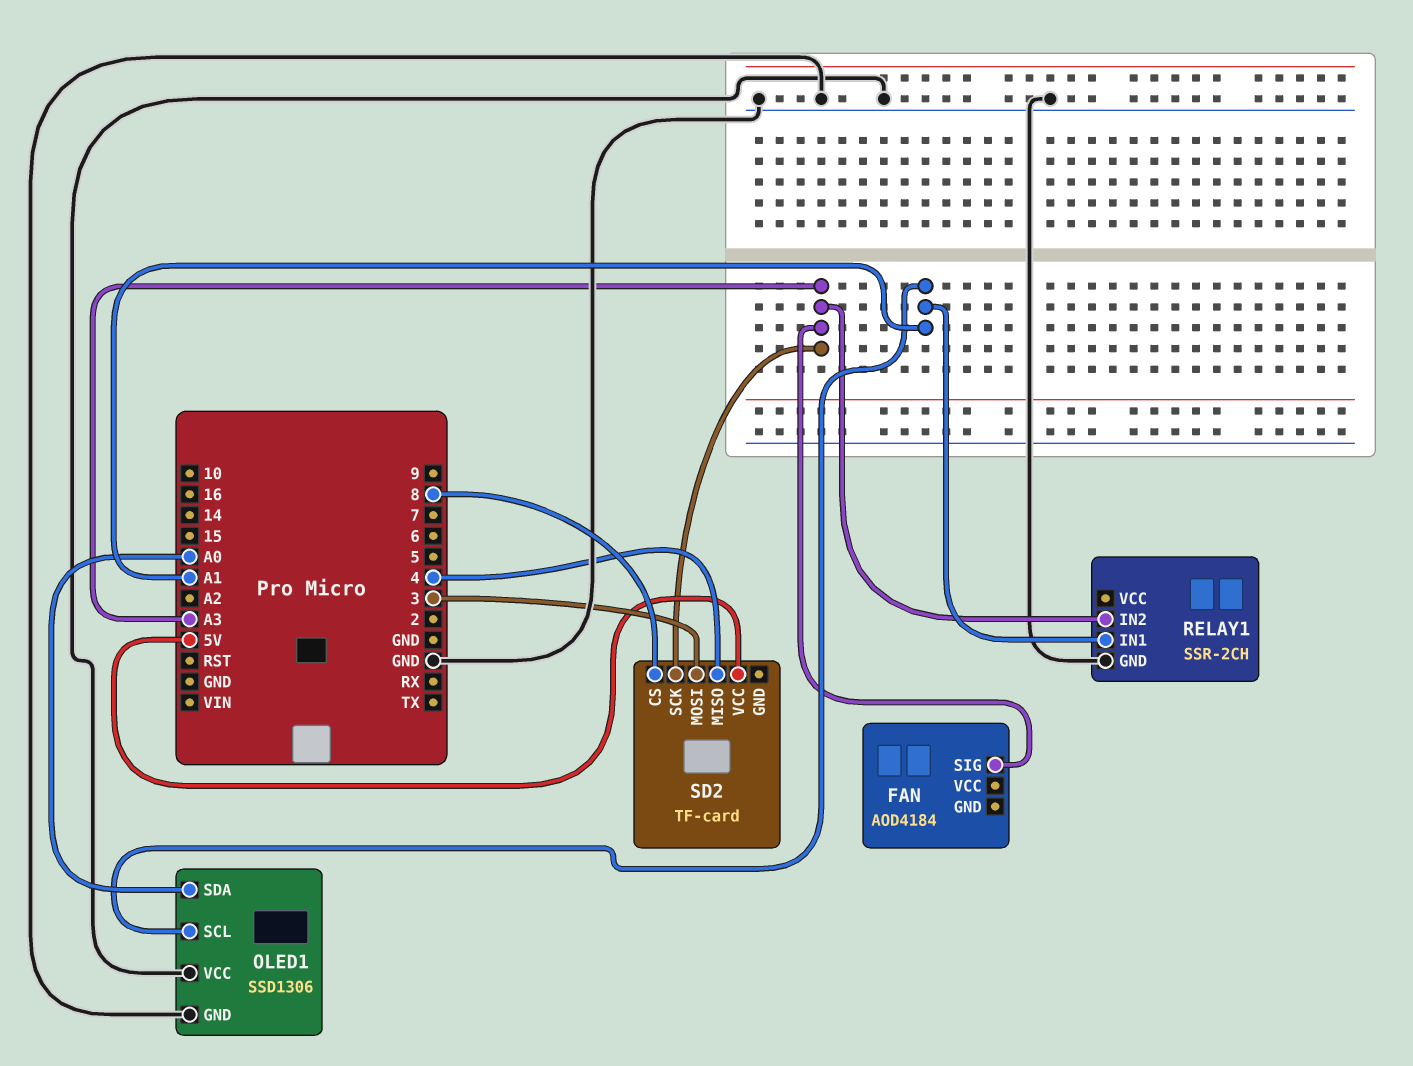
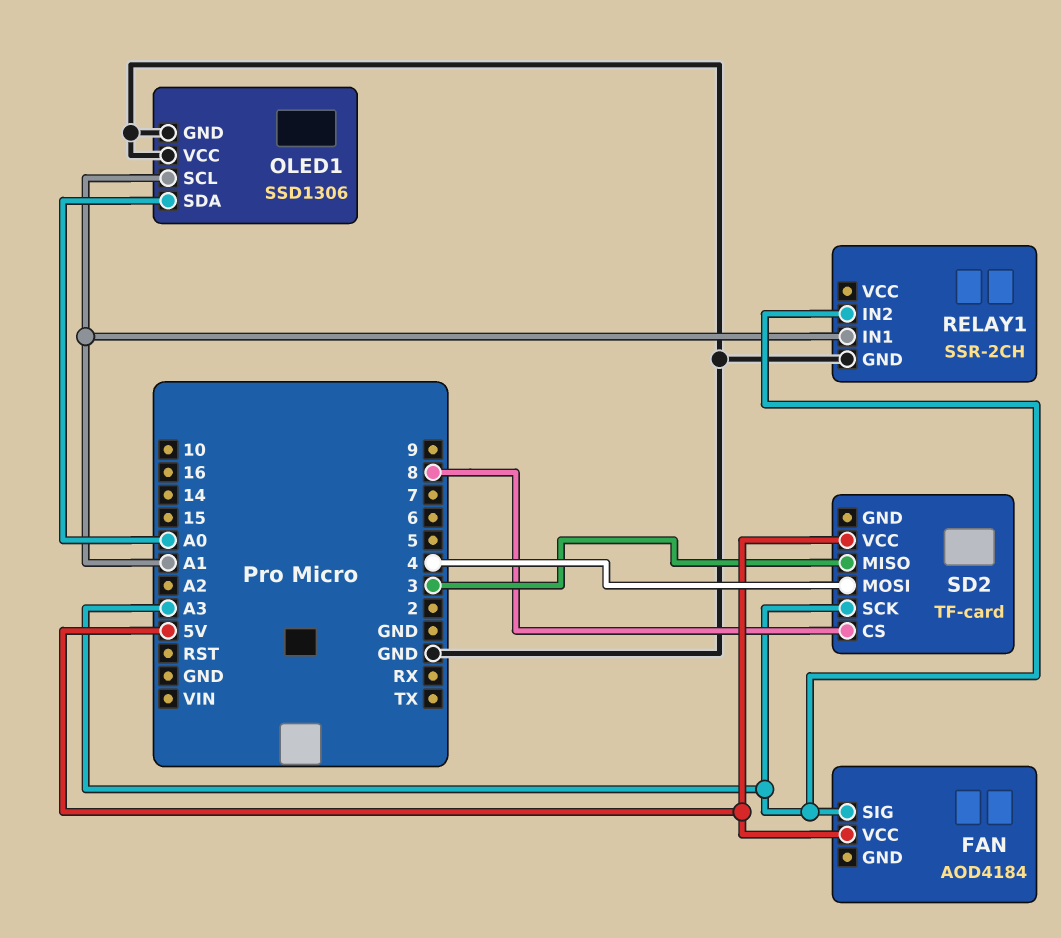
FAN pin VCC: none -> 5V
SD2 pin MISO: 4 -> 3
SD2 pin MOSI: 3 -> 4

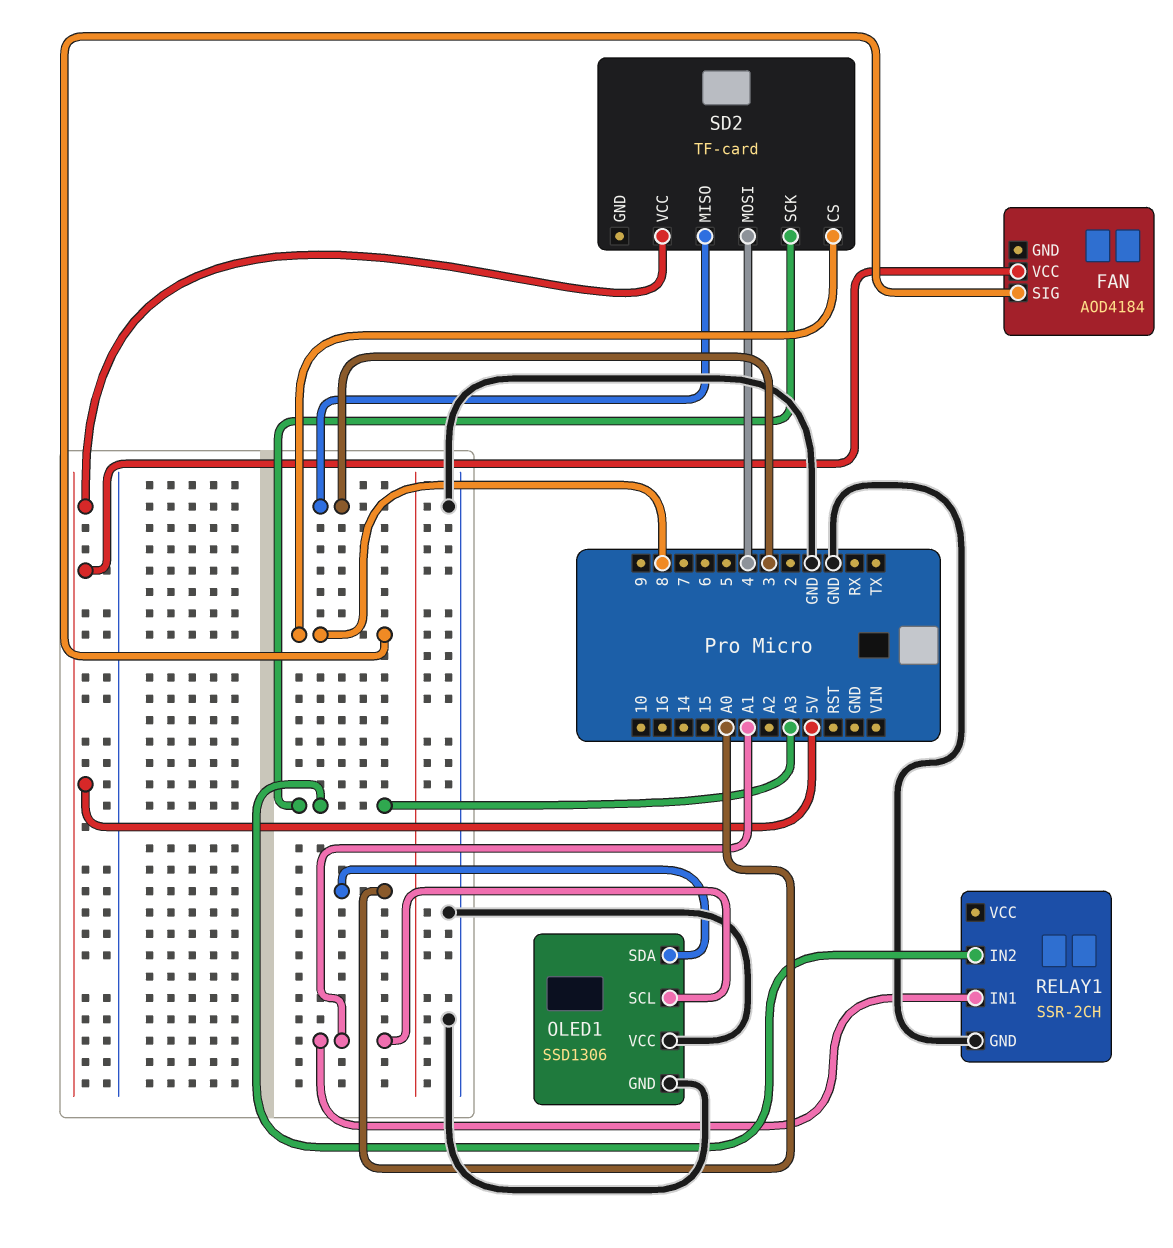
FAN pin SIG: A3 -> 8

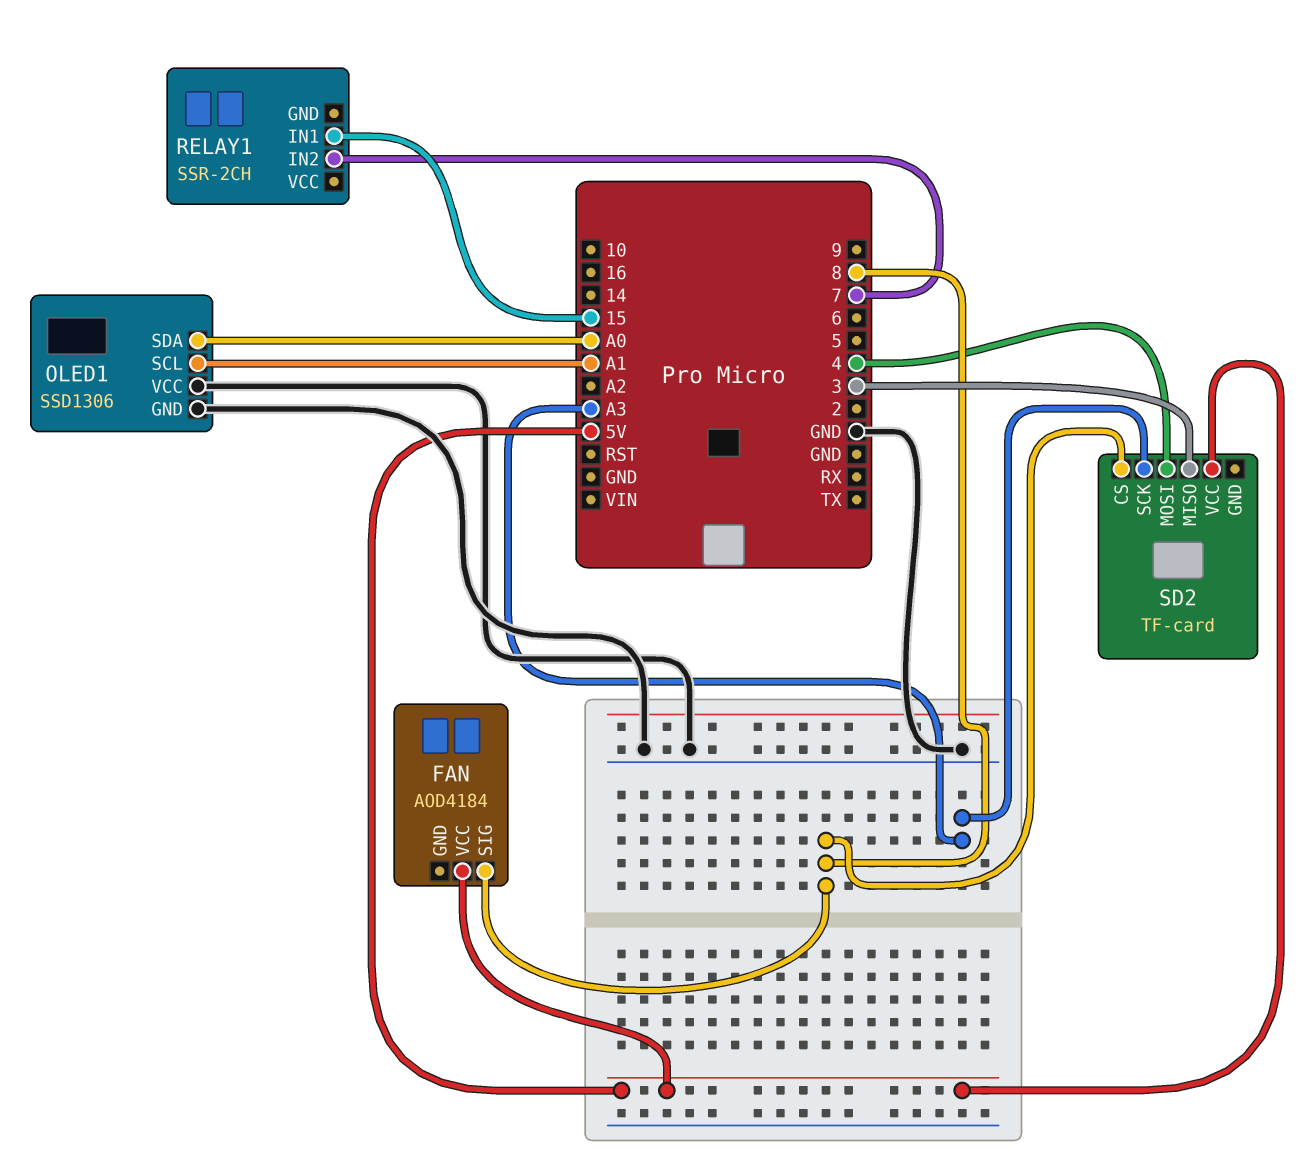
RELAY1 pin GND: GND -> none
RELAY1 pin IN1: A1 -> 15
RELAY1 pin IN2: A3 -> 7

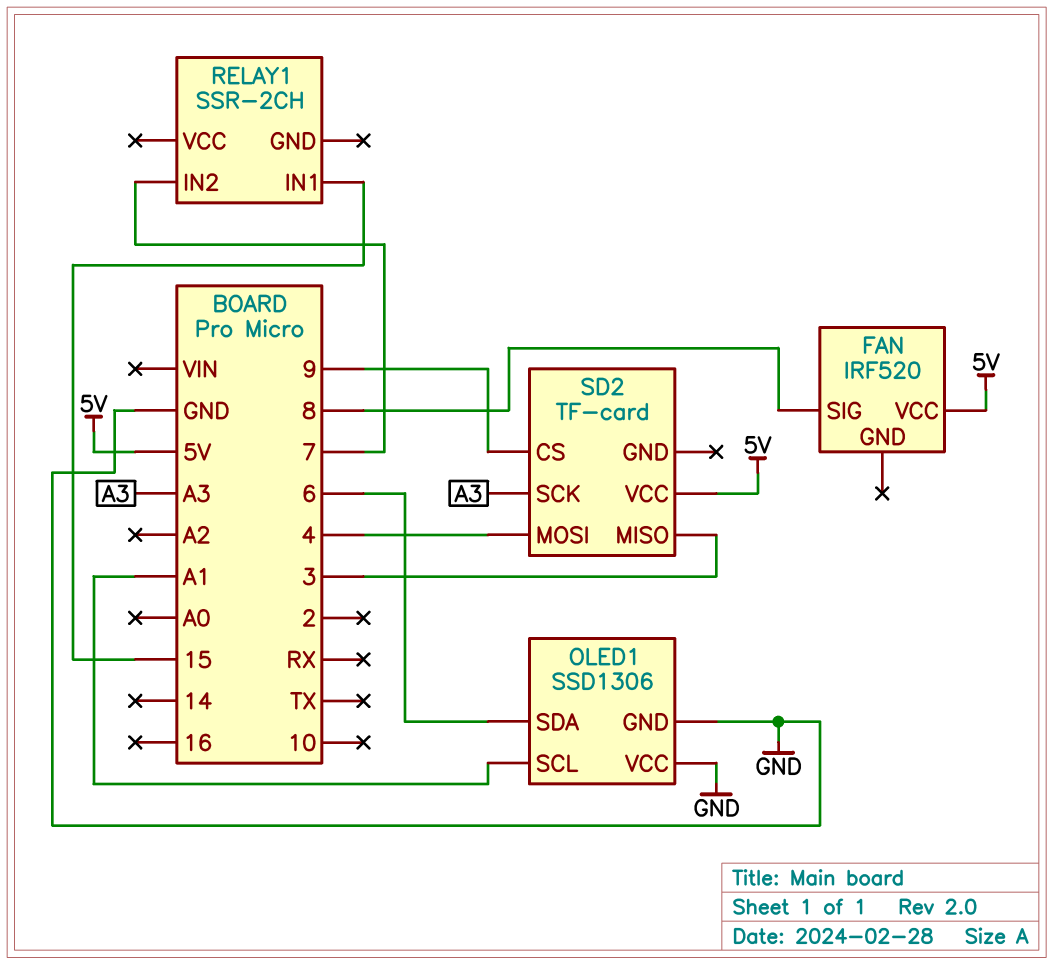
FAN: AOD4184 -> IRF520
OLED1 pin SDA: A0 -> 6
SD2 pin CS: 8 -> 9

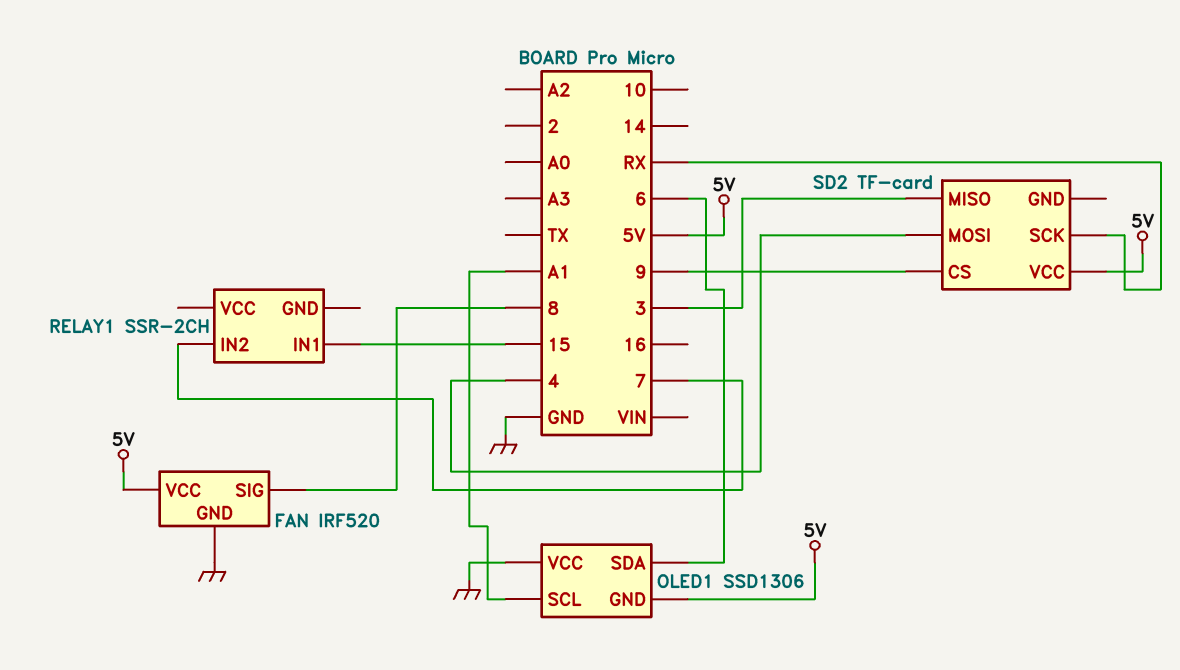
FAN pin GND: none -> GND
OLED1 pin GND: GND -> 5V
SD2 pin SCK: A3 -> RX

